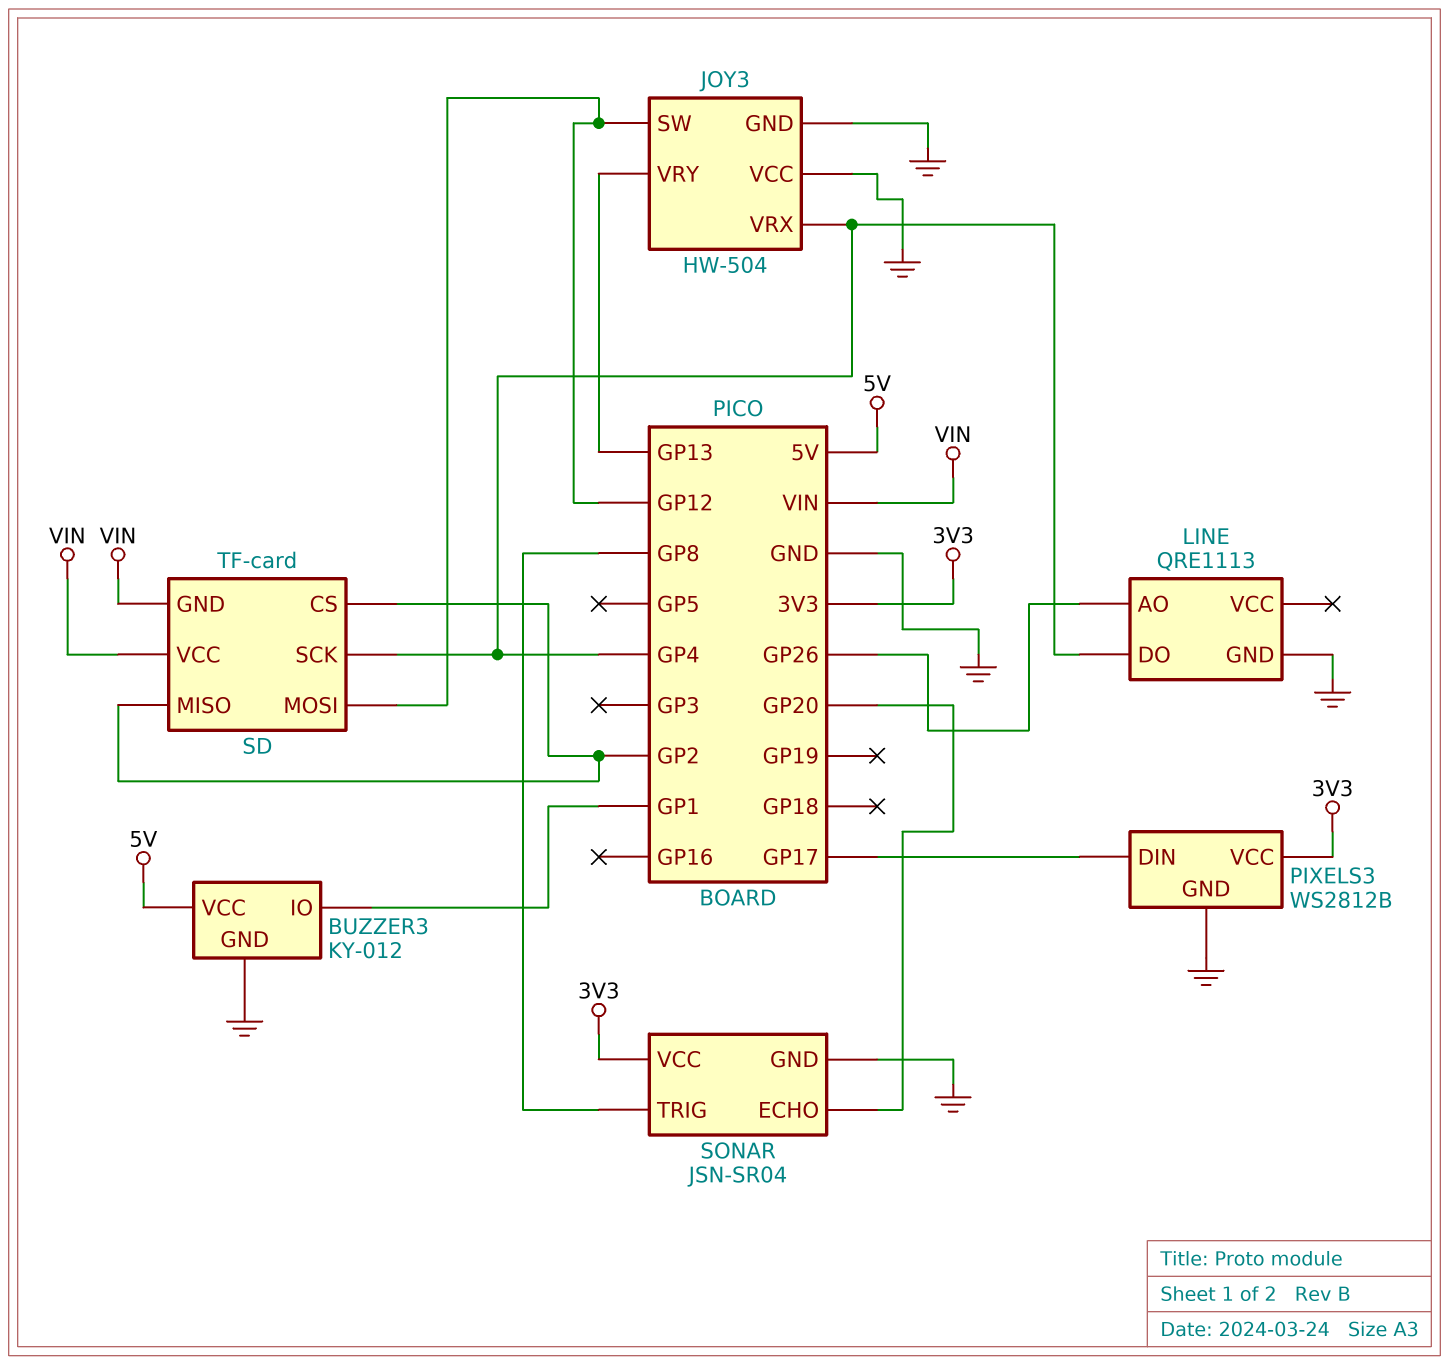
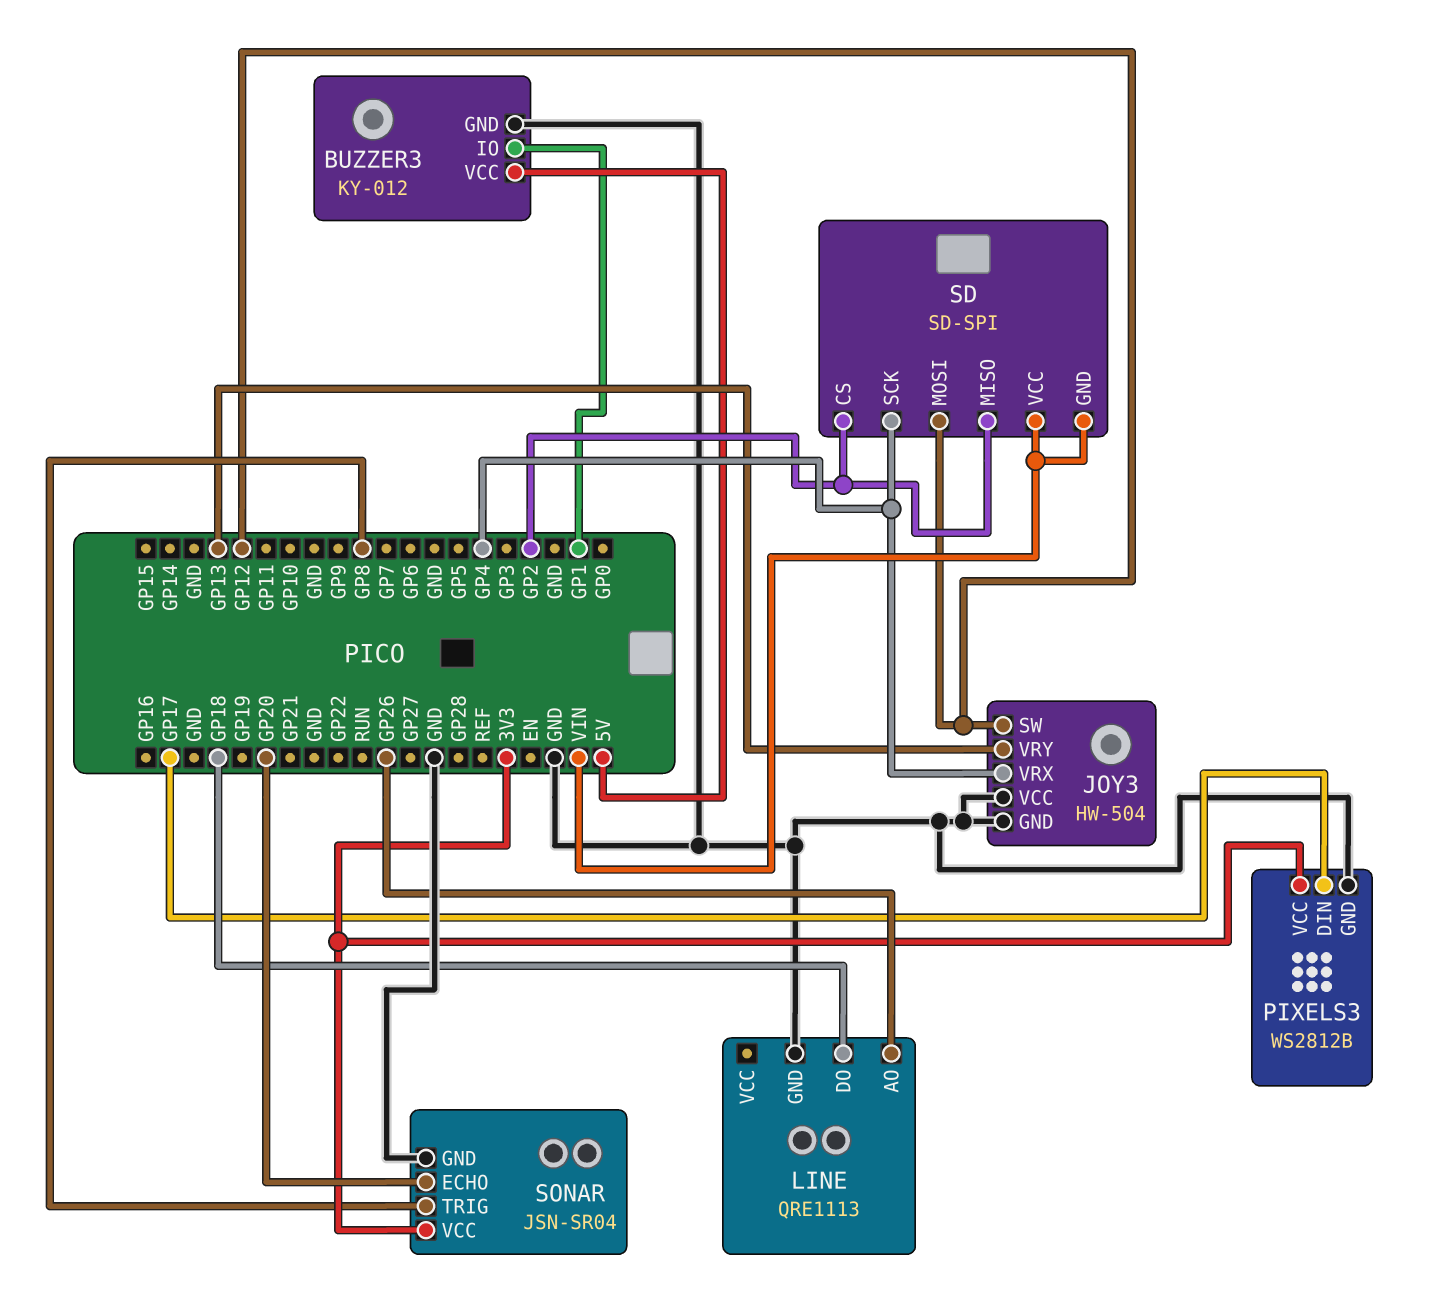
LINE pin DO: GP4 -> GP18
SD: TF-card -> SD-SPI

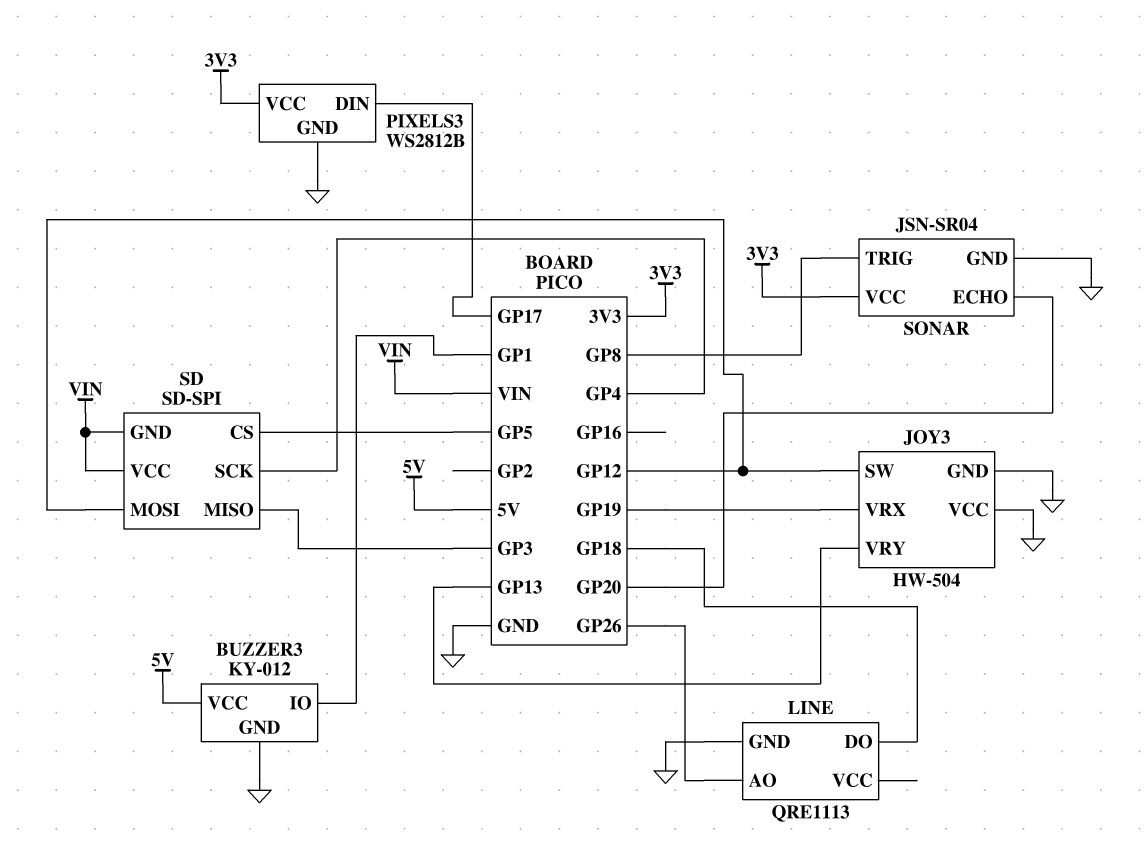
JOY3 pin VRX: GP4 -> GP19
SD pin CS: GP2 -> GP5
SD pin MISO: GP2 -> GP3

